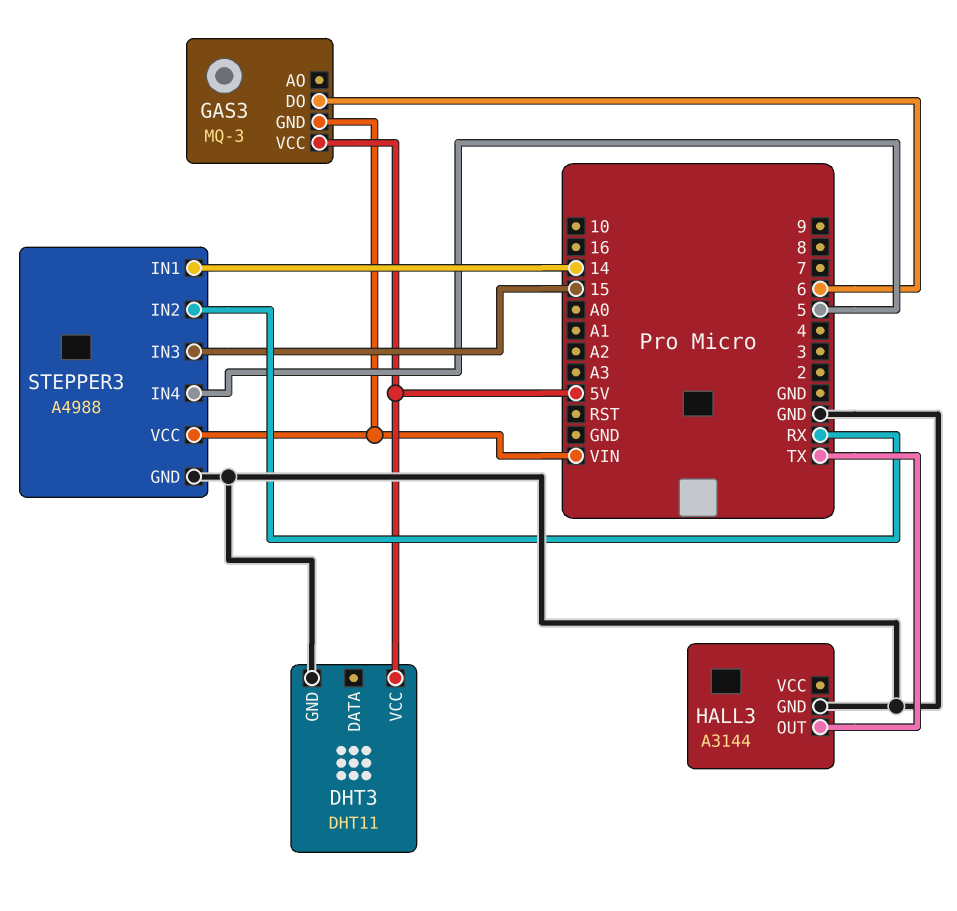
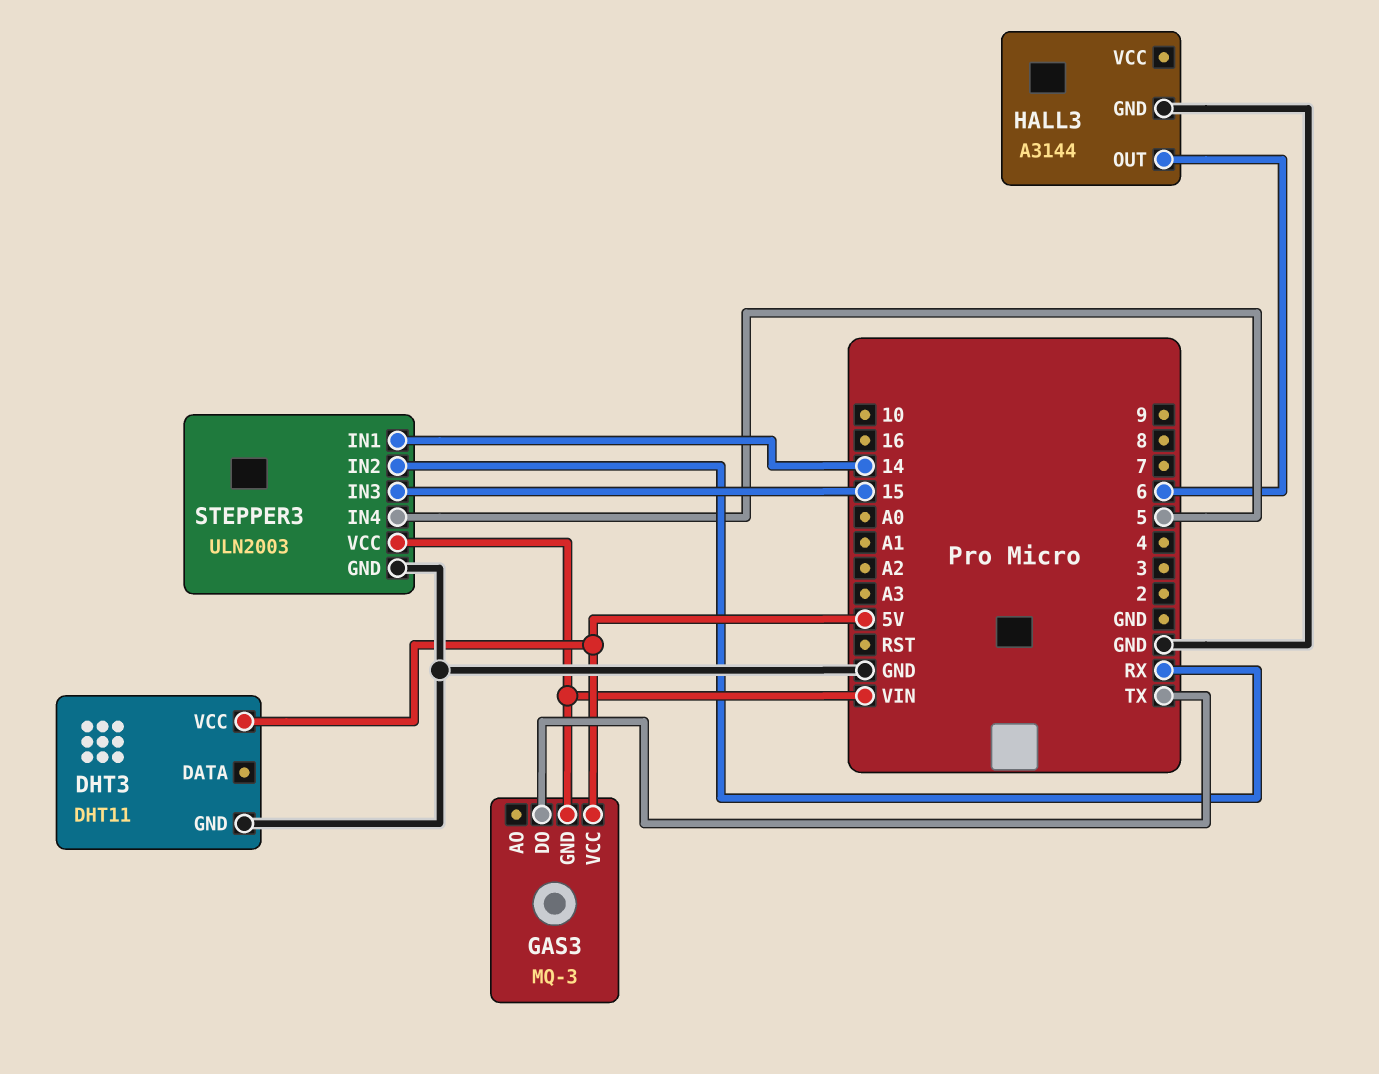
GAS3 pin DO: 6 -> TX
HALL3 pin OUT: TX -> 6
STEPPER3: A4988 -> ULN2003

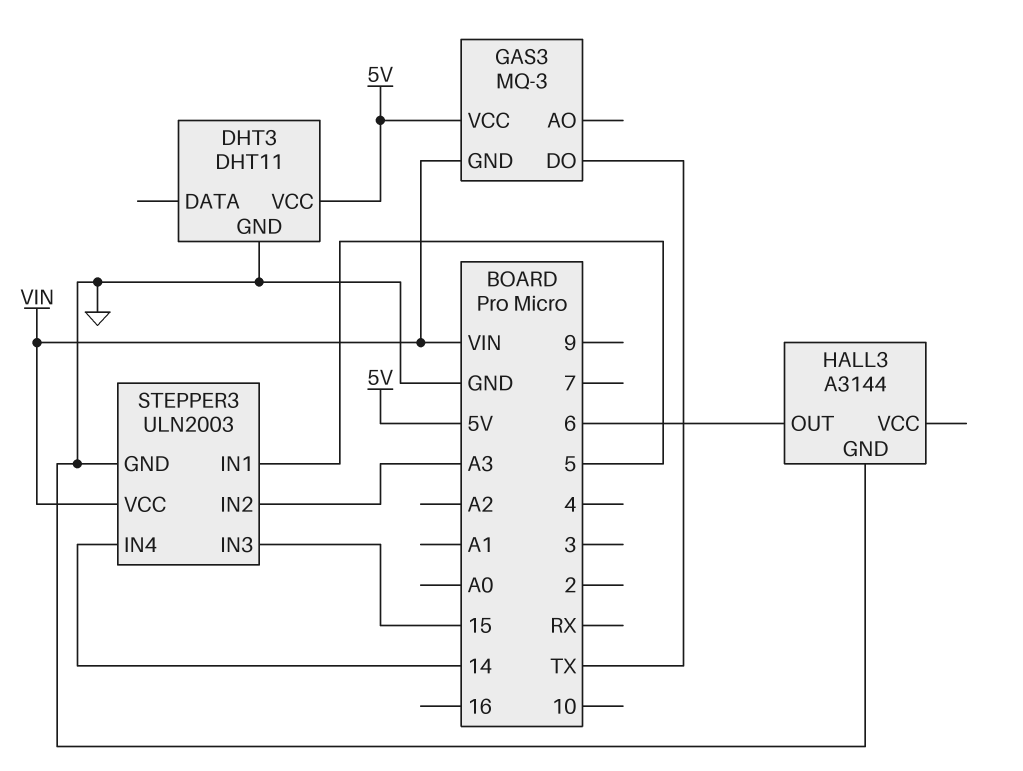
STEPPER3 pin IN1: 14 -> 5
STEPPER3 pin IN2: RX -> A3
STEPPER3 pin IN4: 5 -> 14

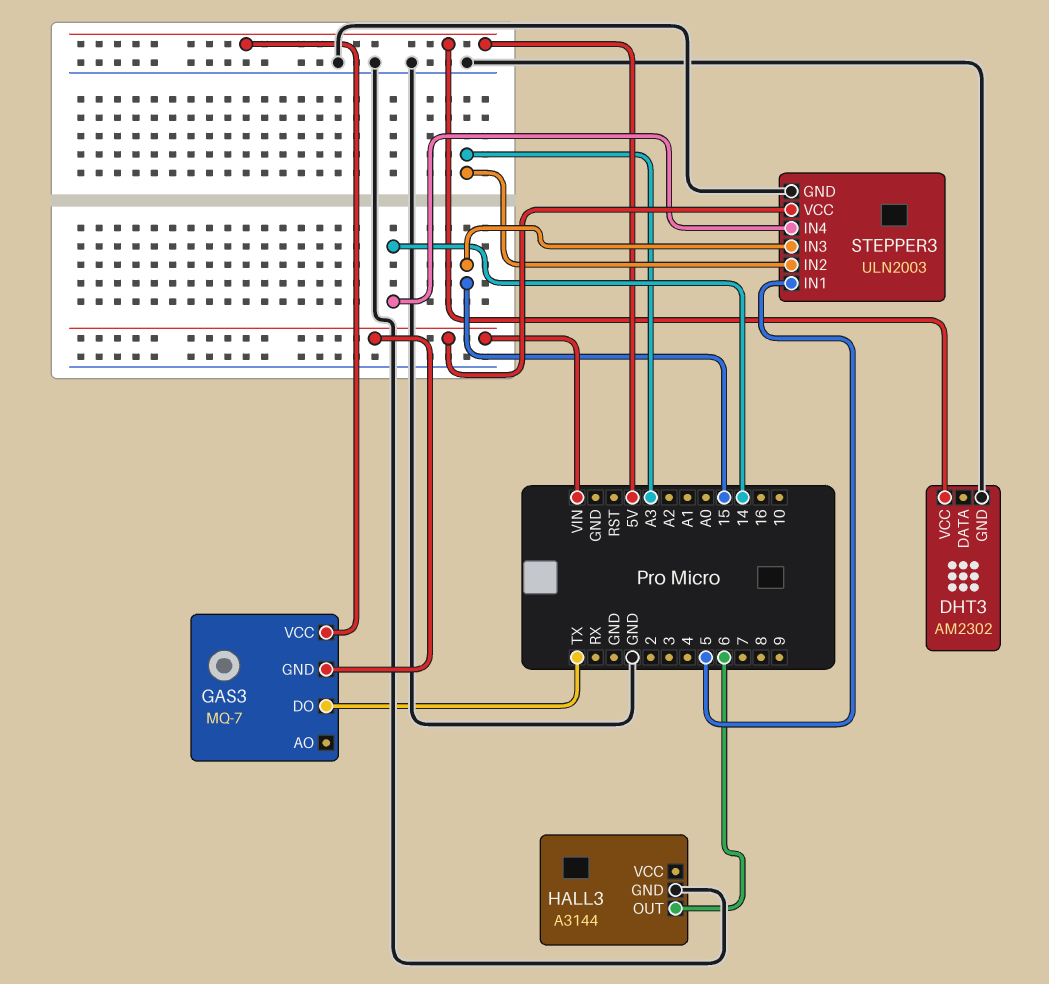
DHT3: DHT11 -> AM2302
GAS3: MQ-3 -> MQ-7

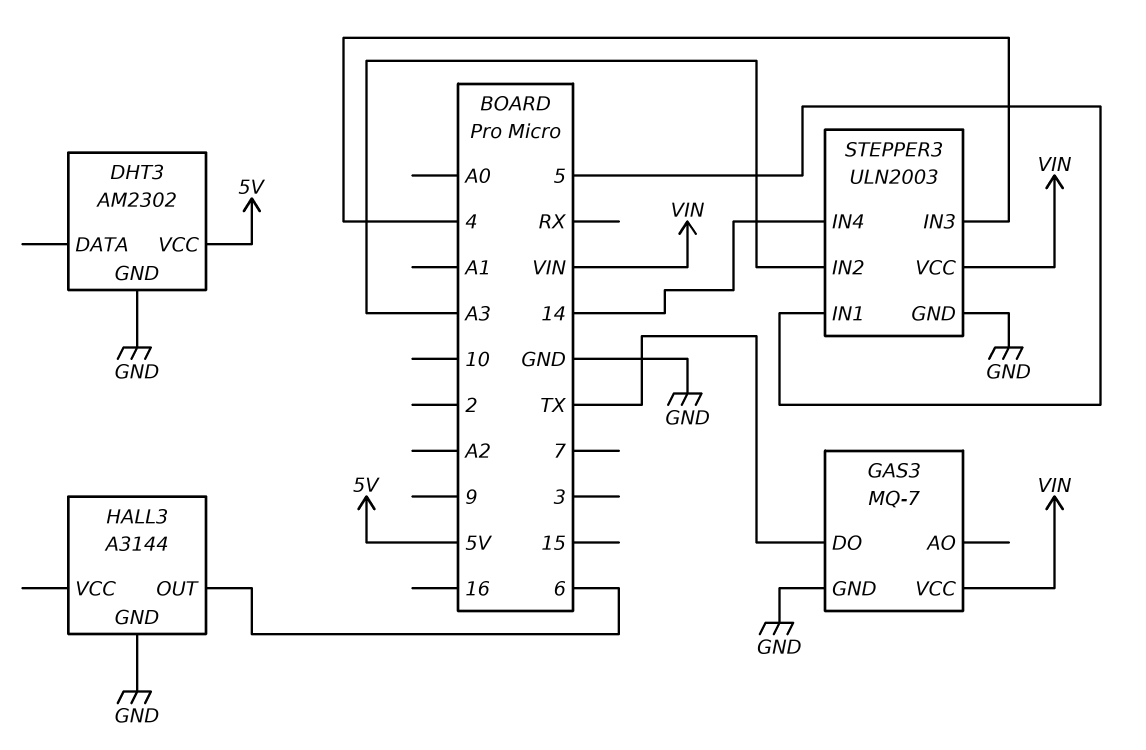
GAS3 pin GND: VIN -> GND
GAS3 pin VCC: 5V -> VIN
STEPPER3 pin IN3: 15 -> 4

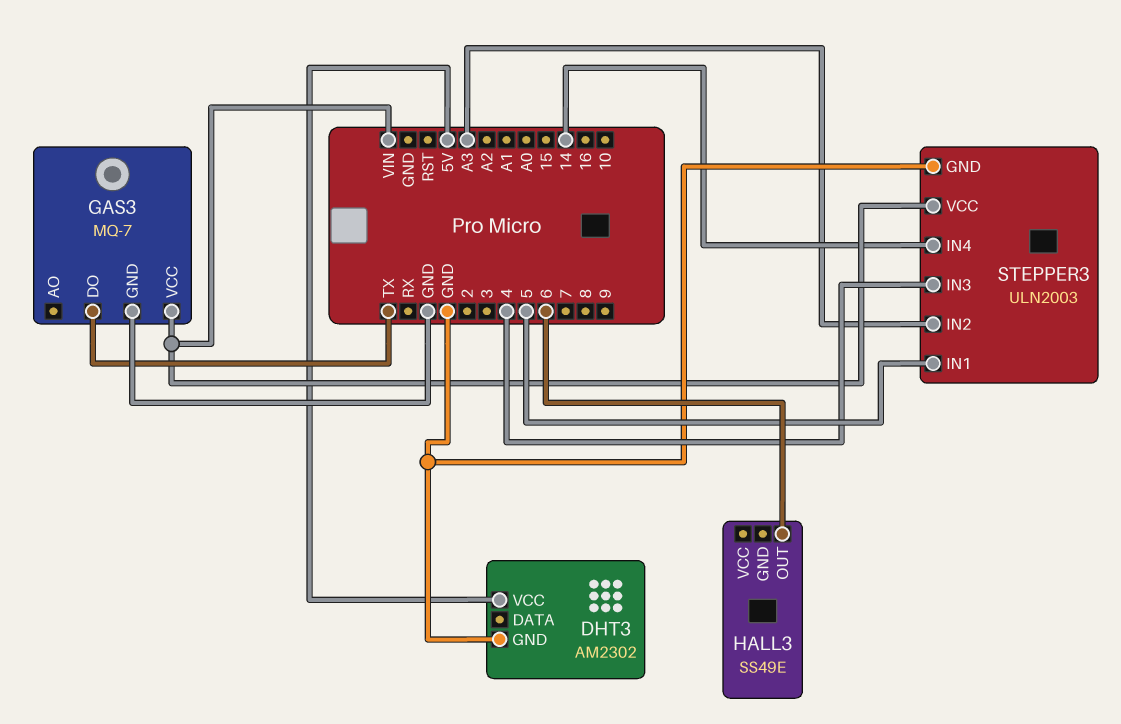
HALL3: A3144 -> SS49E
HALL3 pin GND: GND -> none

